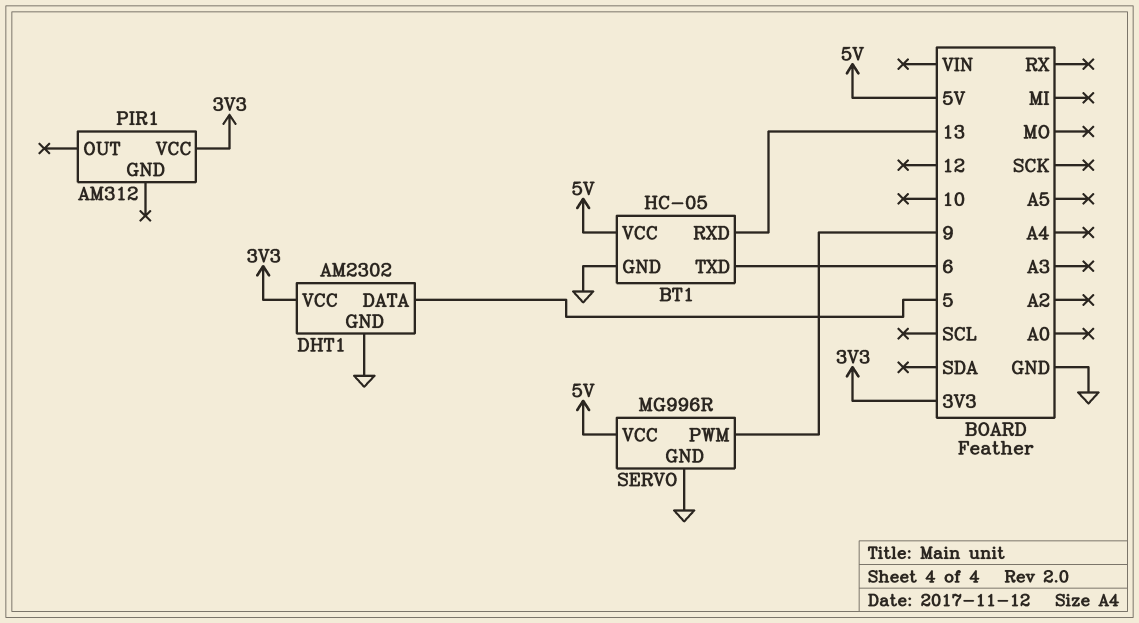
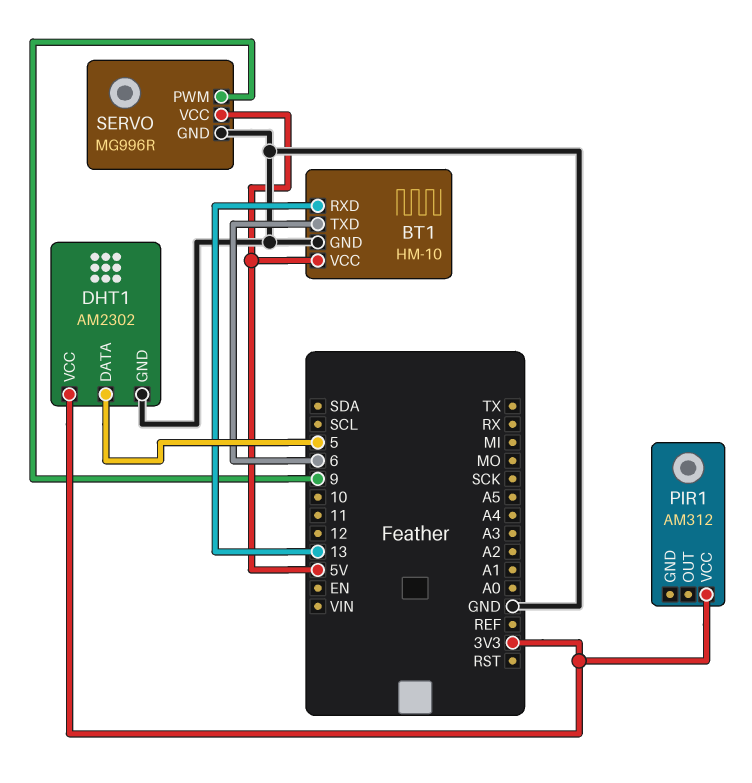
BT1: HC-05 -> HM-10

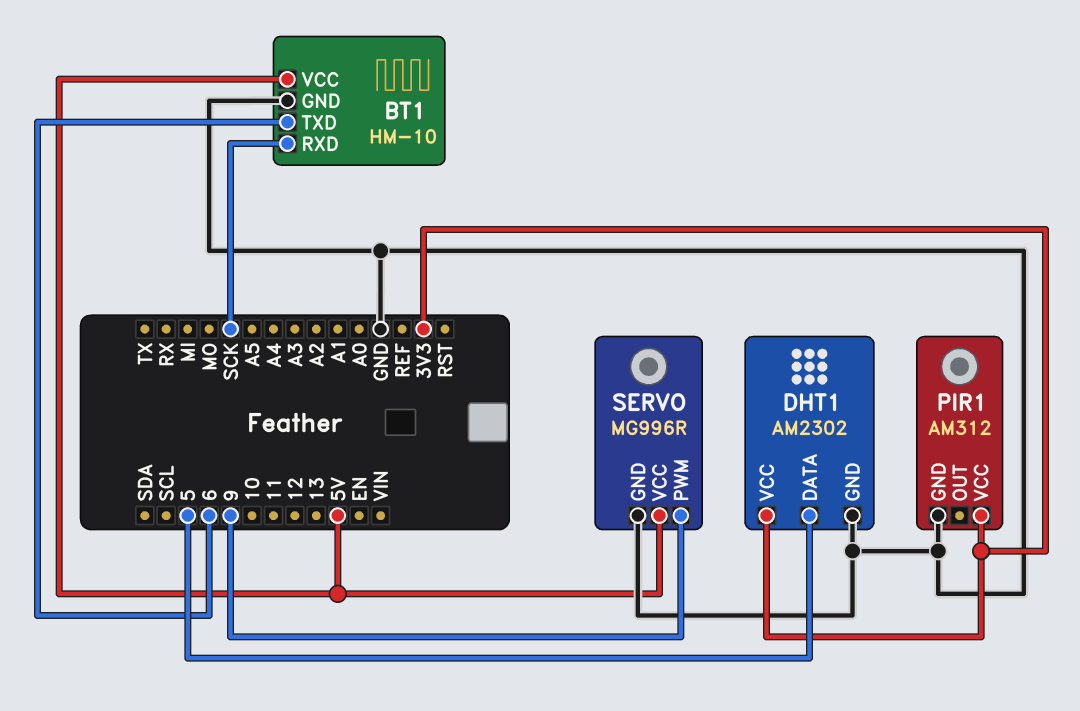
BT1 pin RXD: 13 -> SCK
PIR1 pin GND: none -> GND

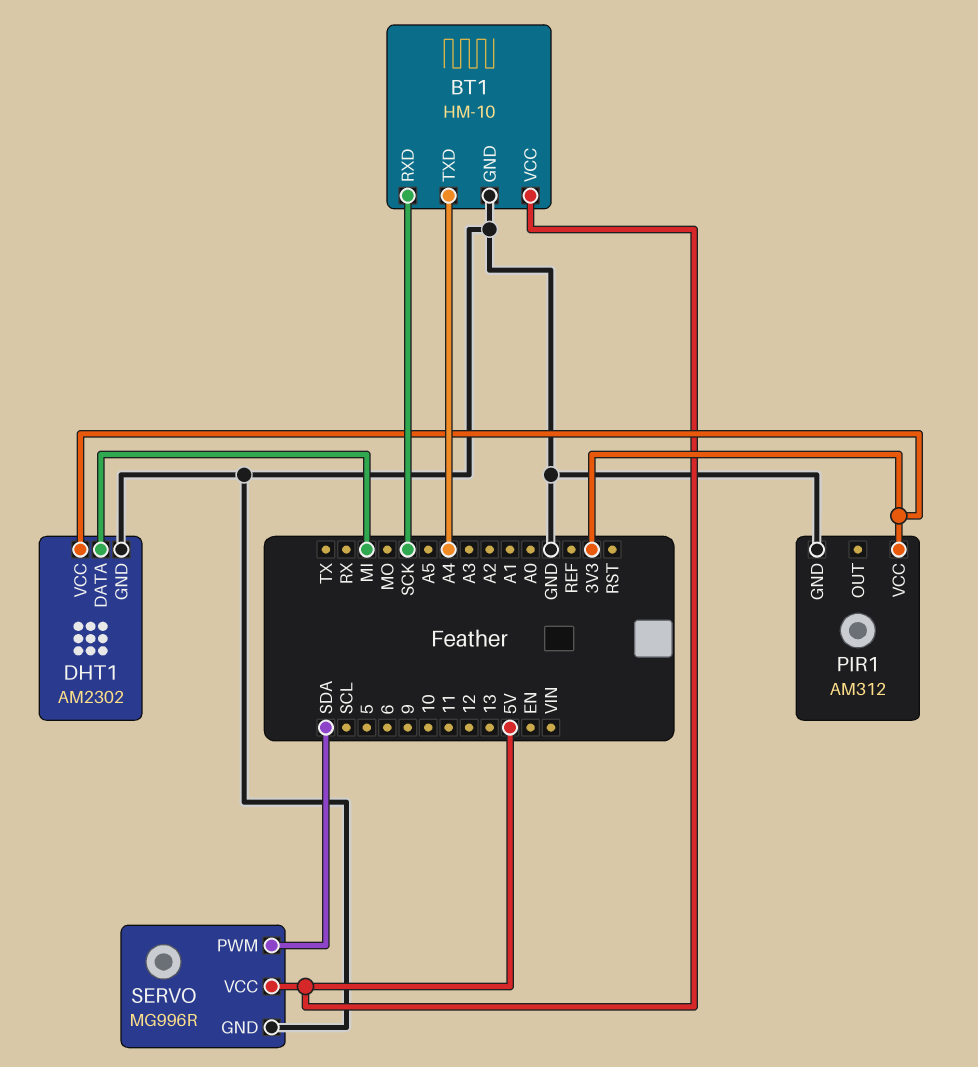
BT1 pin TXD: 6 -> A4
DHT1 pin DATA: 5 -> MI
SERVO pin PWM: 9 -> SDA

